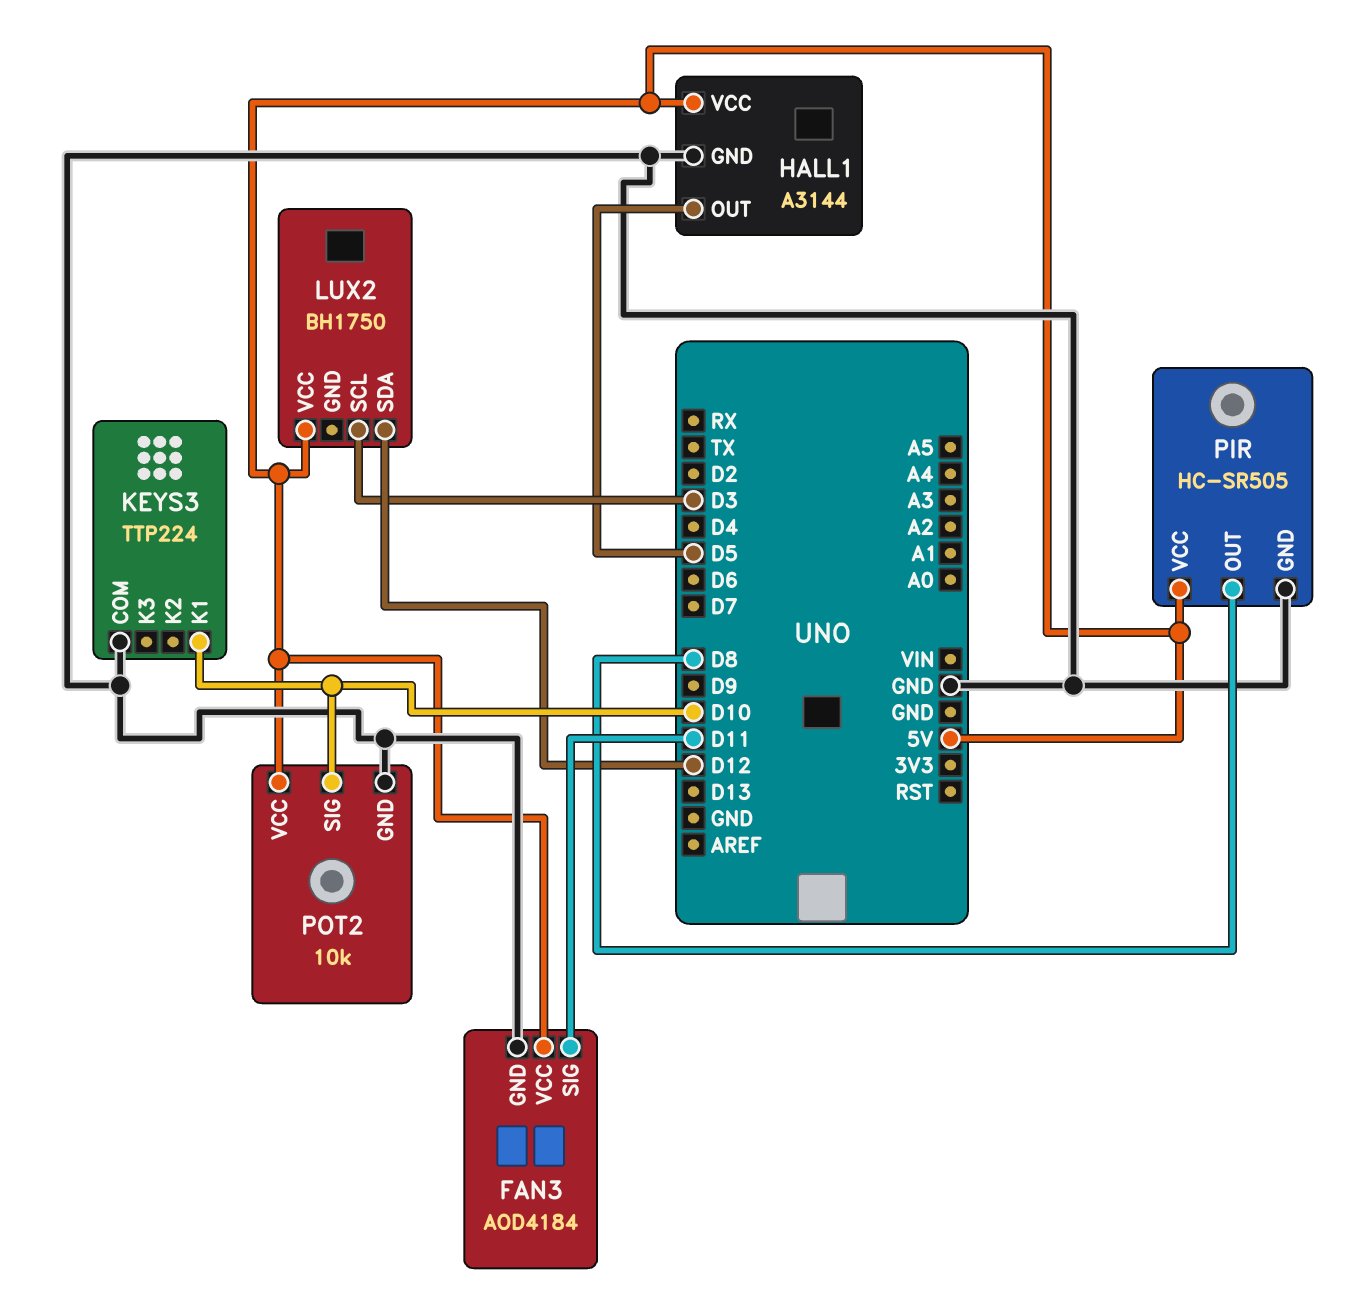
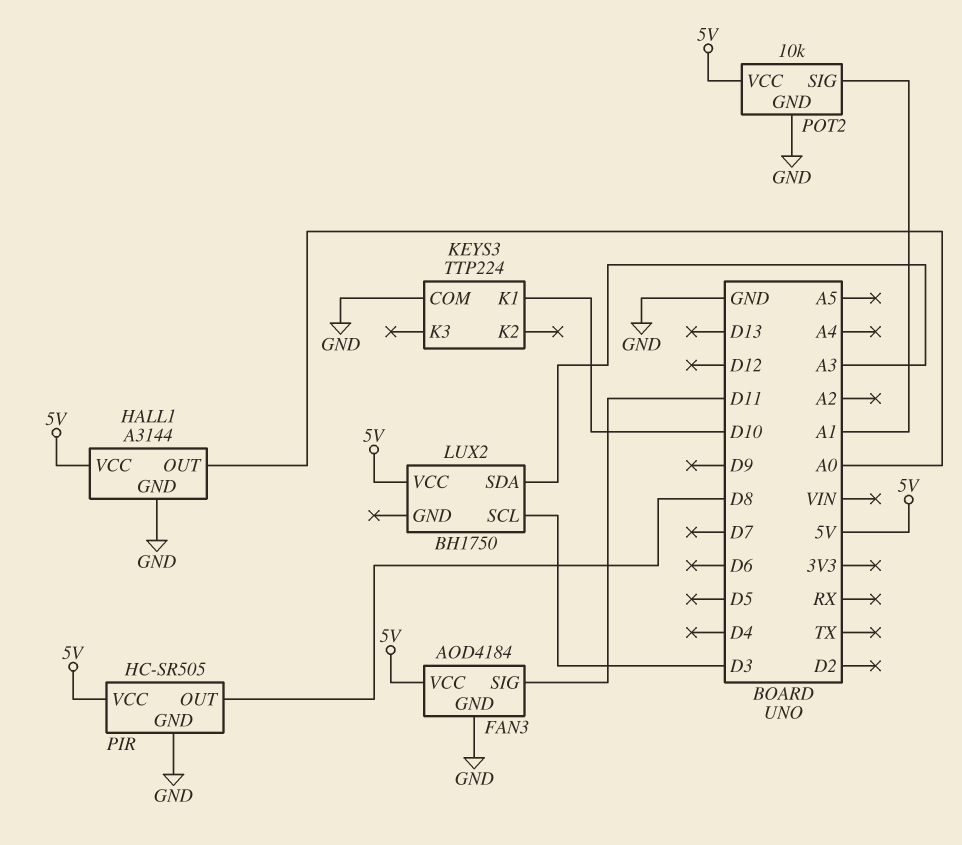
HALL1 pin OUT: D5 -> A0
LUX2 pin SDA: D12 -> A3
POT2 pin SIG: D10 -> A1

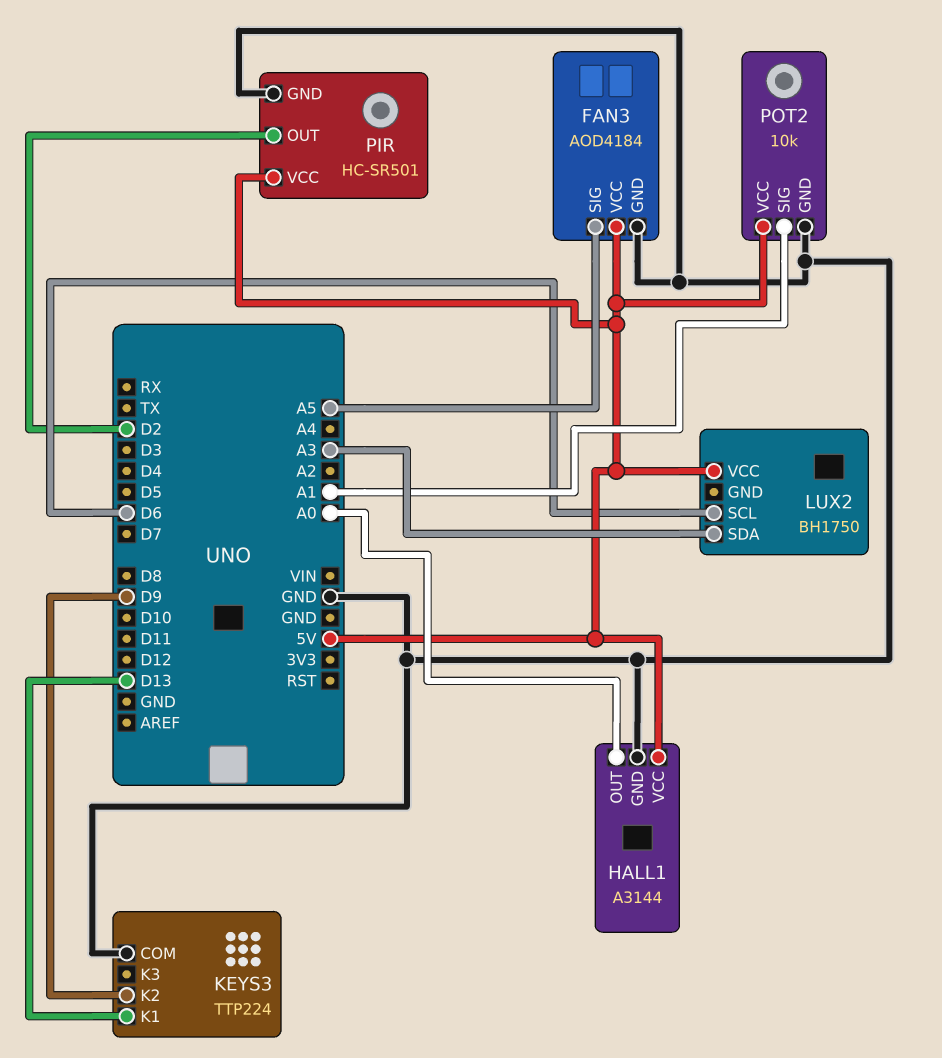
FAN3 pin SIG: D11 -> A5
KEYS3 pin K1: D10 -> D13
KEYS3 pin K2: none -> D9
LUX2 pin SCL: D3 -> D6
PIR: HC-SR505 -> HC-SR501
PIR pin OUT: D8 -> D2

